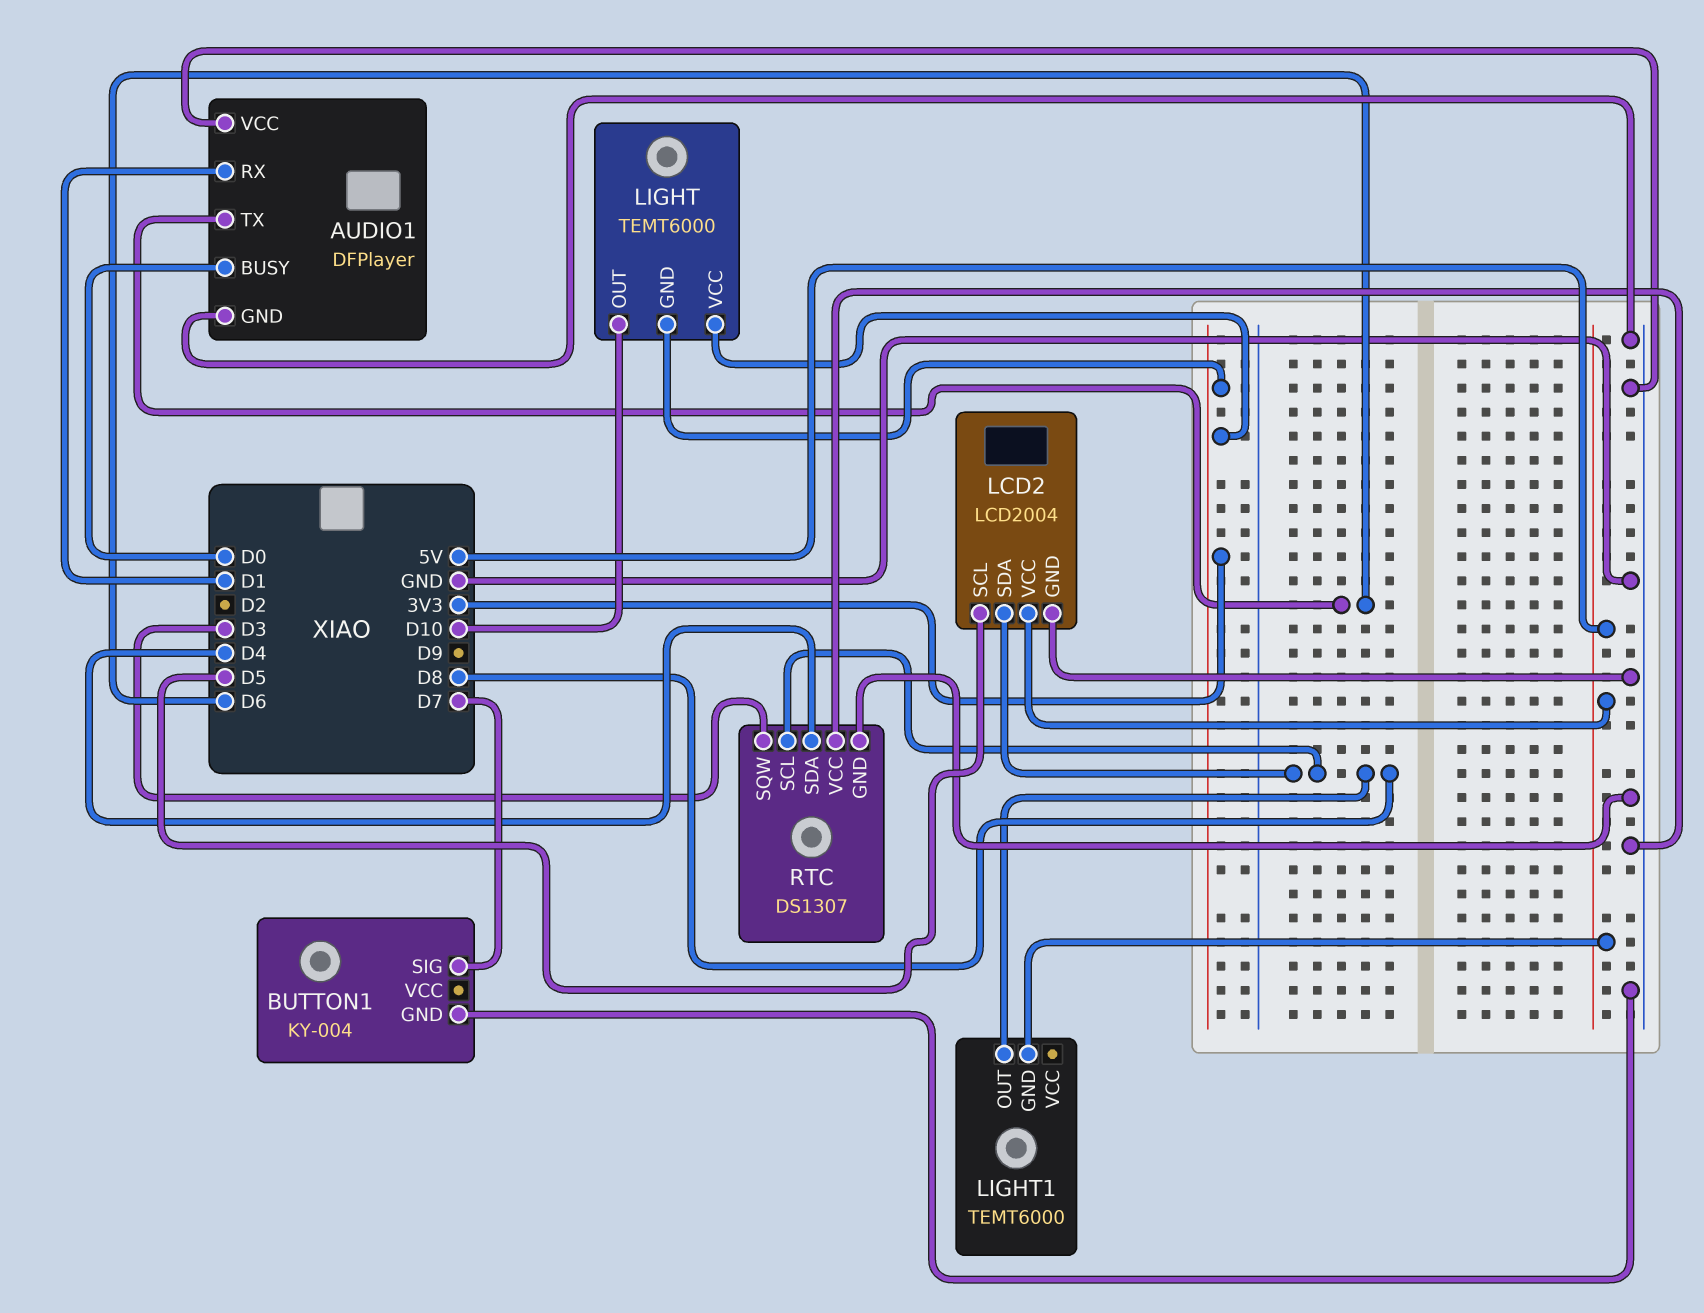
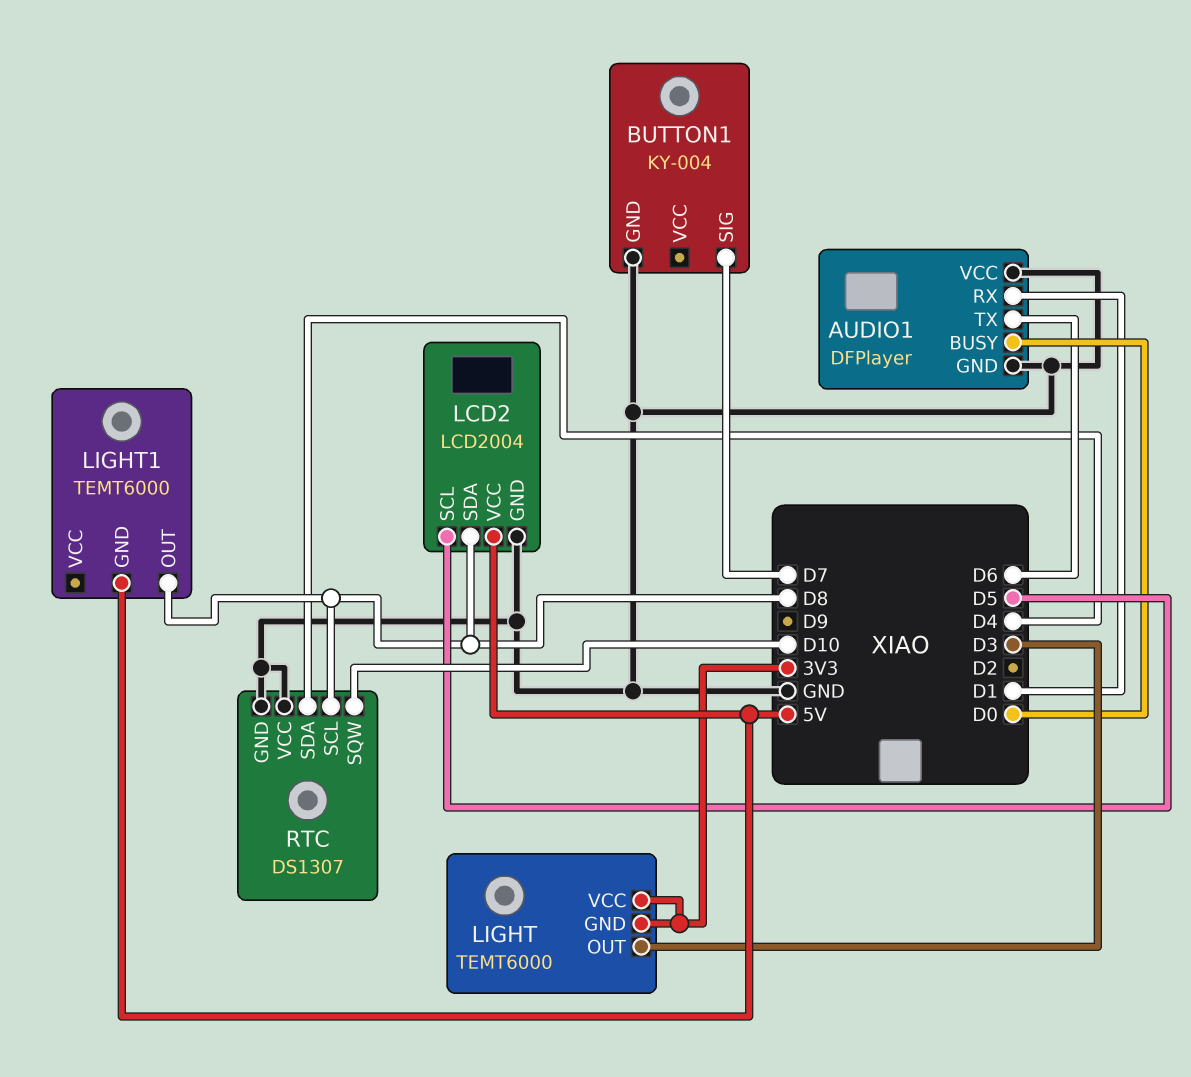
LIGHT pin OUT: D10 -> D3
RTC pin SQW: D3 -> D10

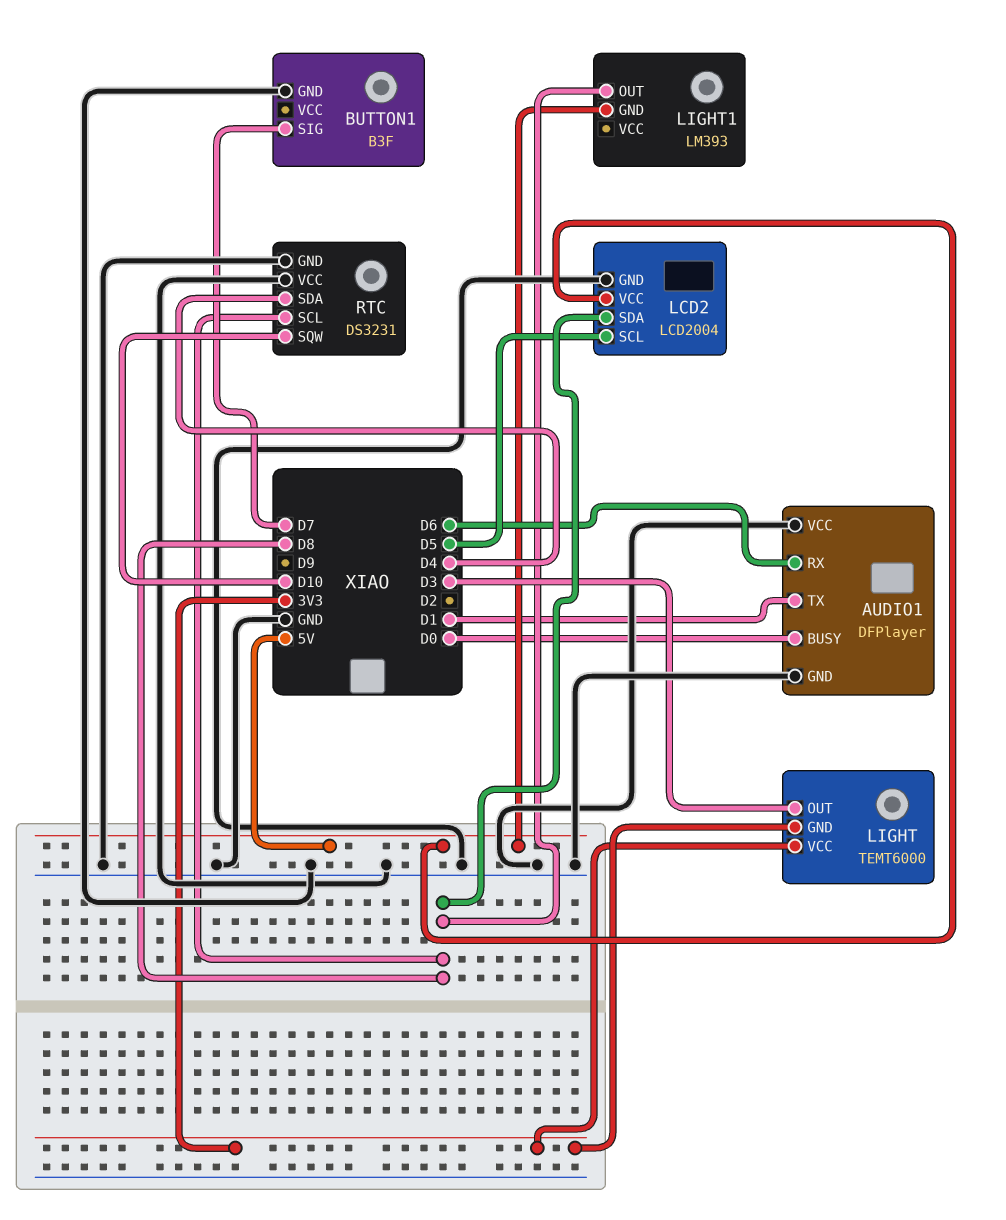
AUDIO1 pin RX: D1 -> D6
AUDIO1 pin TX: D6 -> D1
BUTTON1: KY-004 -> B3F
LIGHT1: TEMT6000 -> LM393
RTC: DS1307 -> DS3231

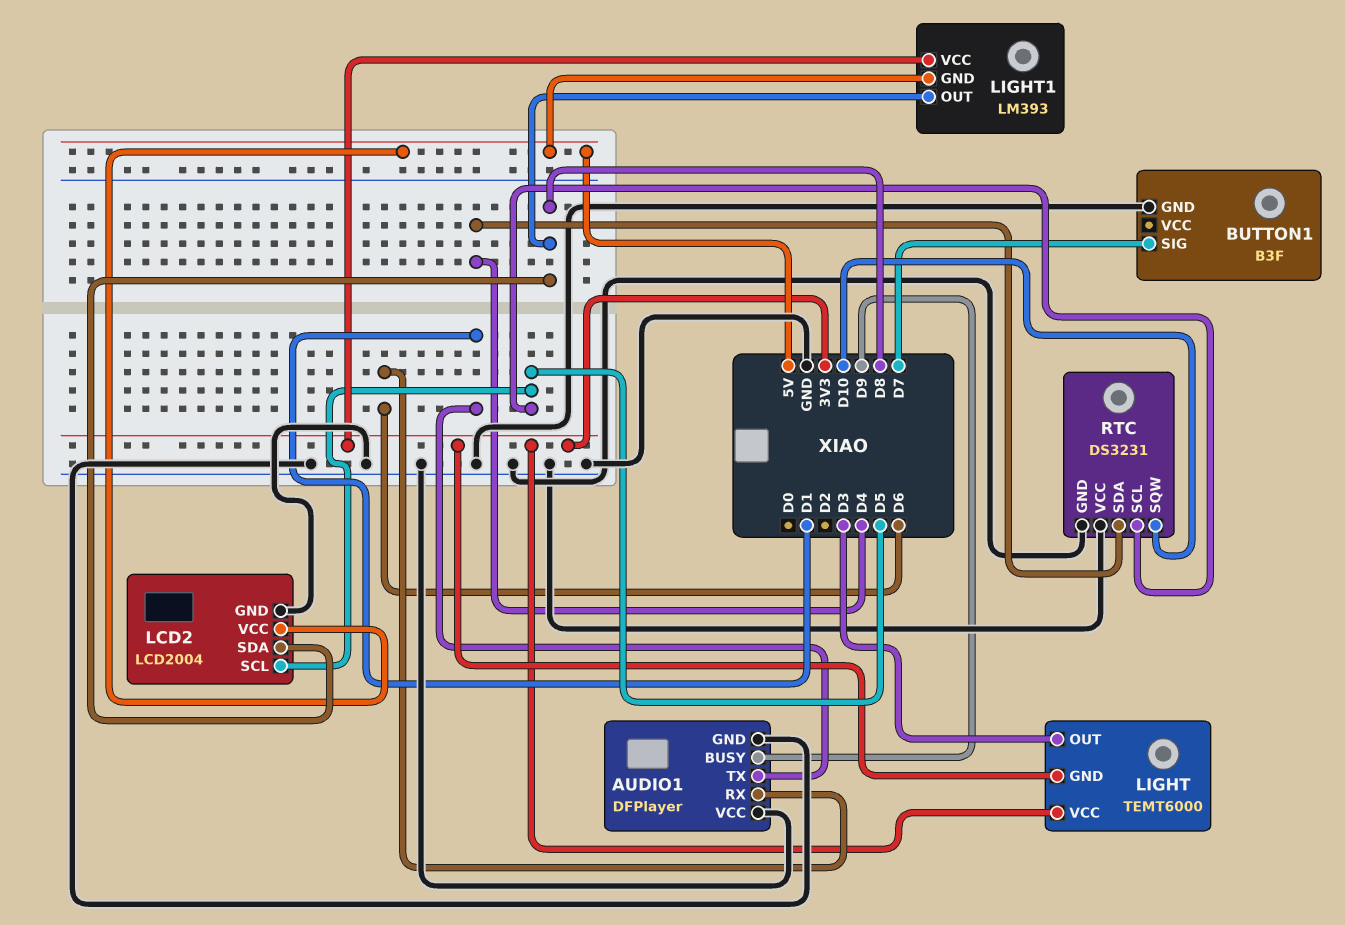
AUDIO1 pin BUSY: D0 -> D9
LIGHT1 pin VCC: none -> 3V3
RTC pin SCL: D8 -> D5

